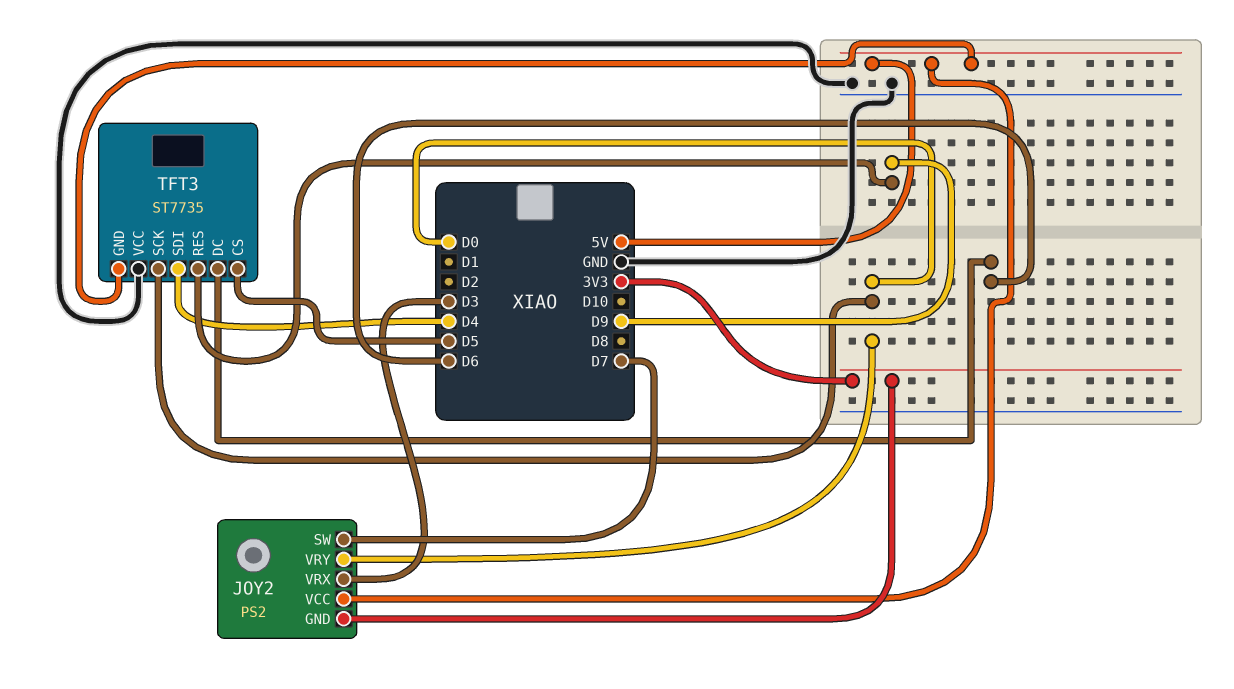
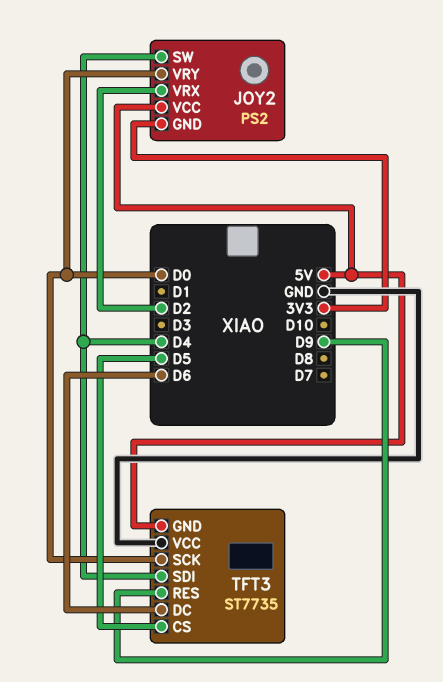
JOY2 pin SW: D7 -> D4
JOY2 pin VRX: D3 -> D2

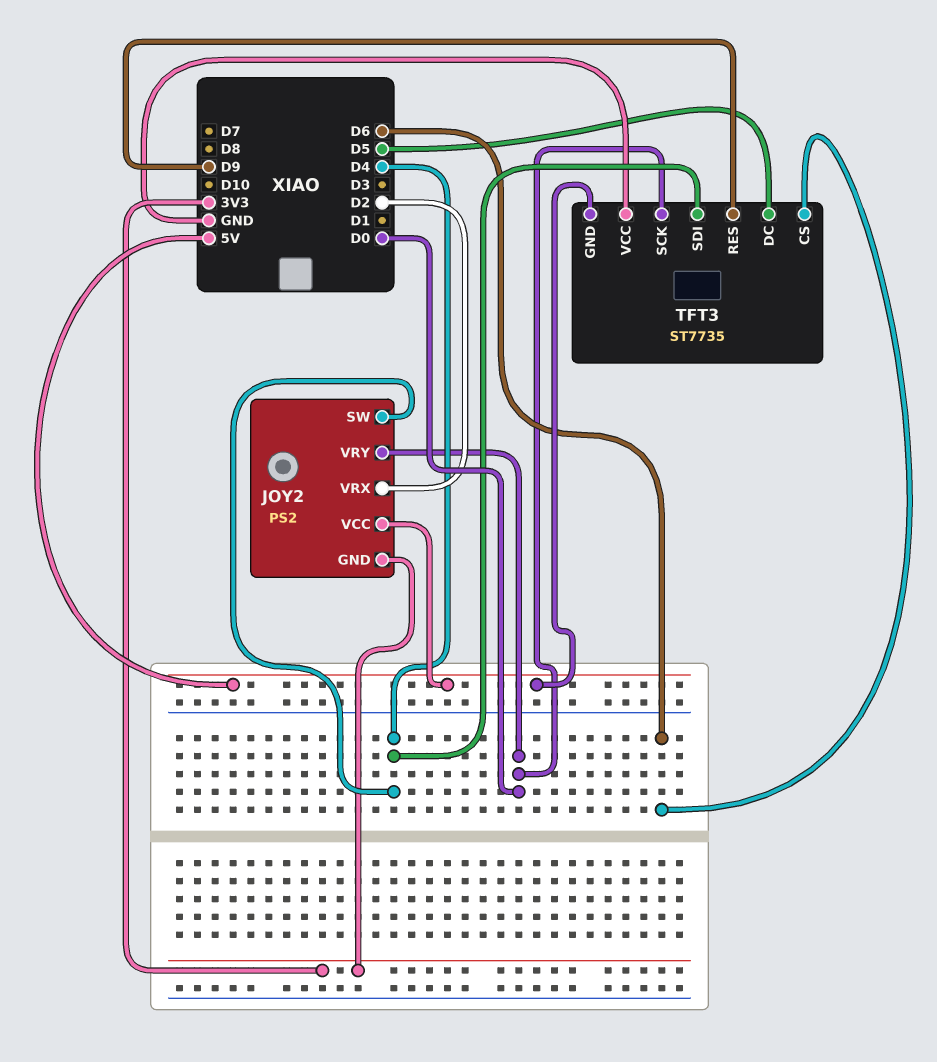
TFT3 pin CS: D5 -> D6
TFT3 pin DC: D6 -> D5

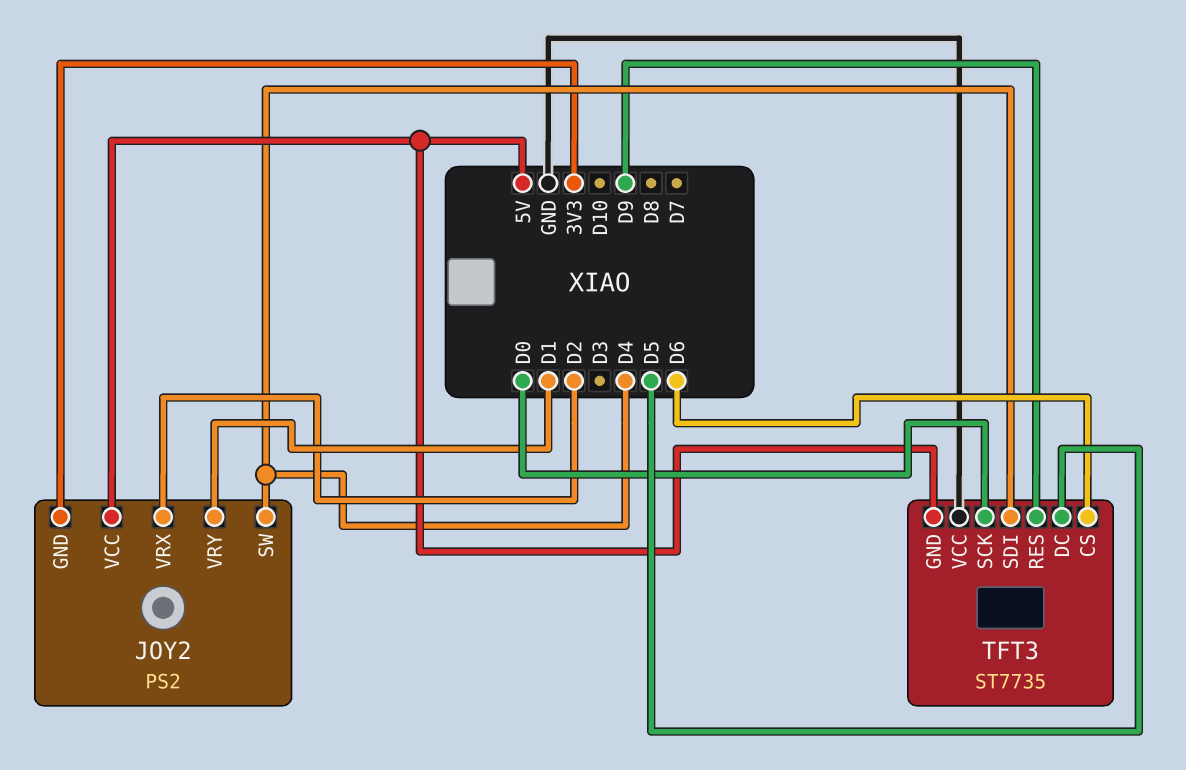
JOY2 pin VRY: D0 -> D1

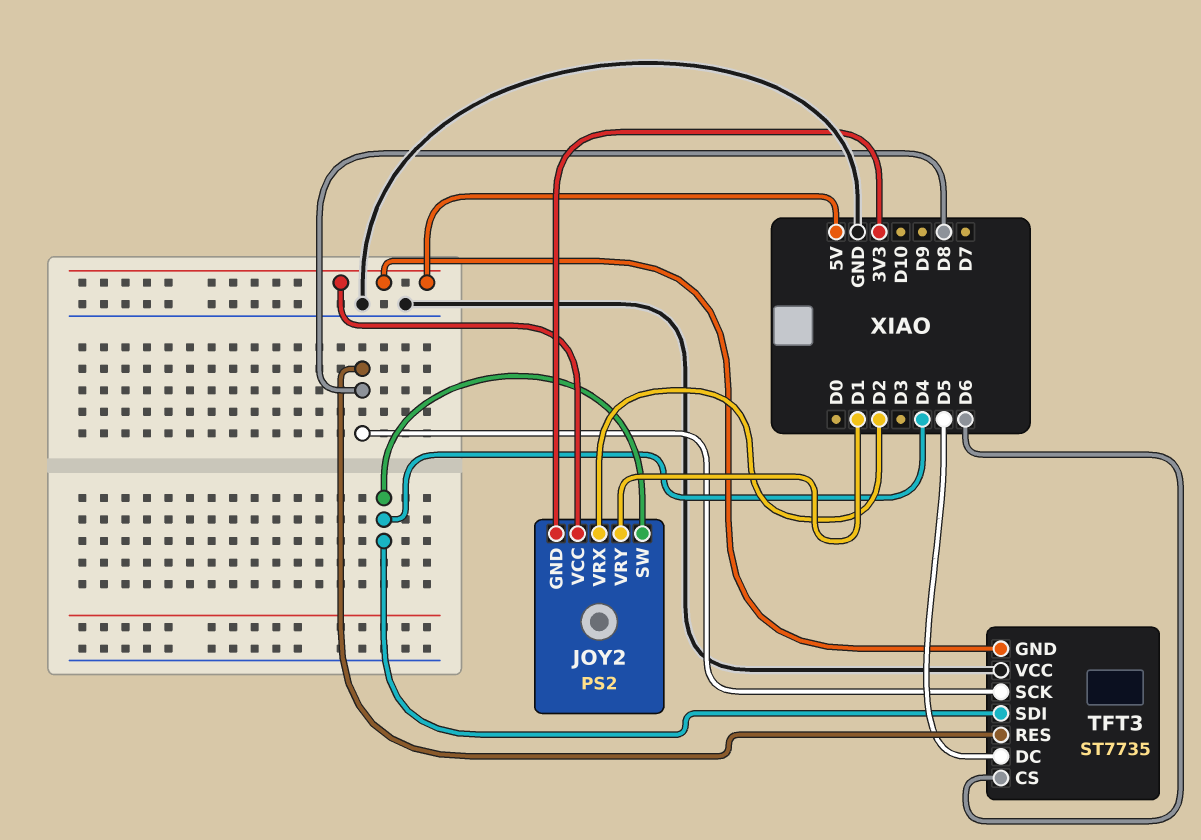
TFT3 pin RES: D9 -> D8
TFT3 pin SCK: D0 -> D8

